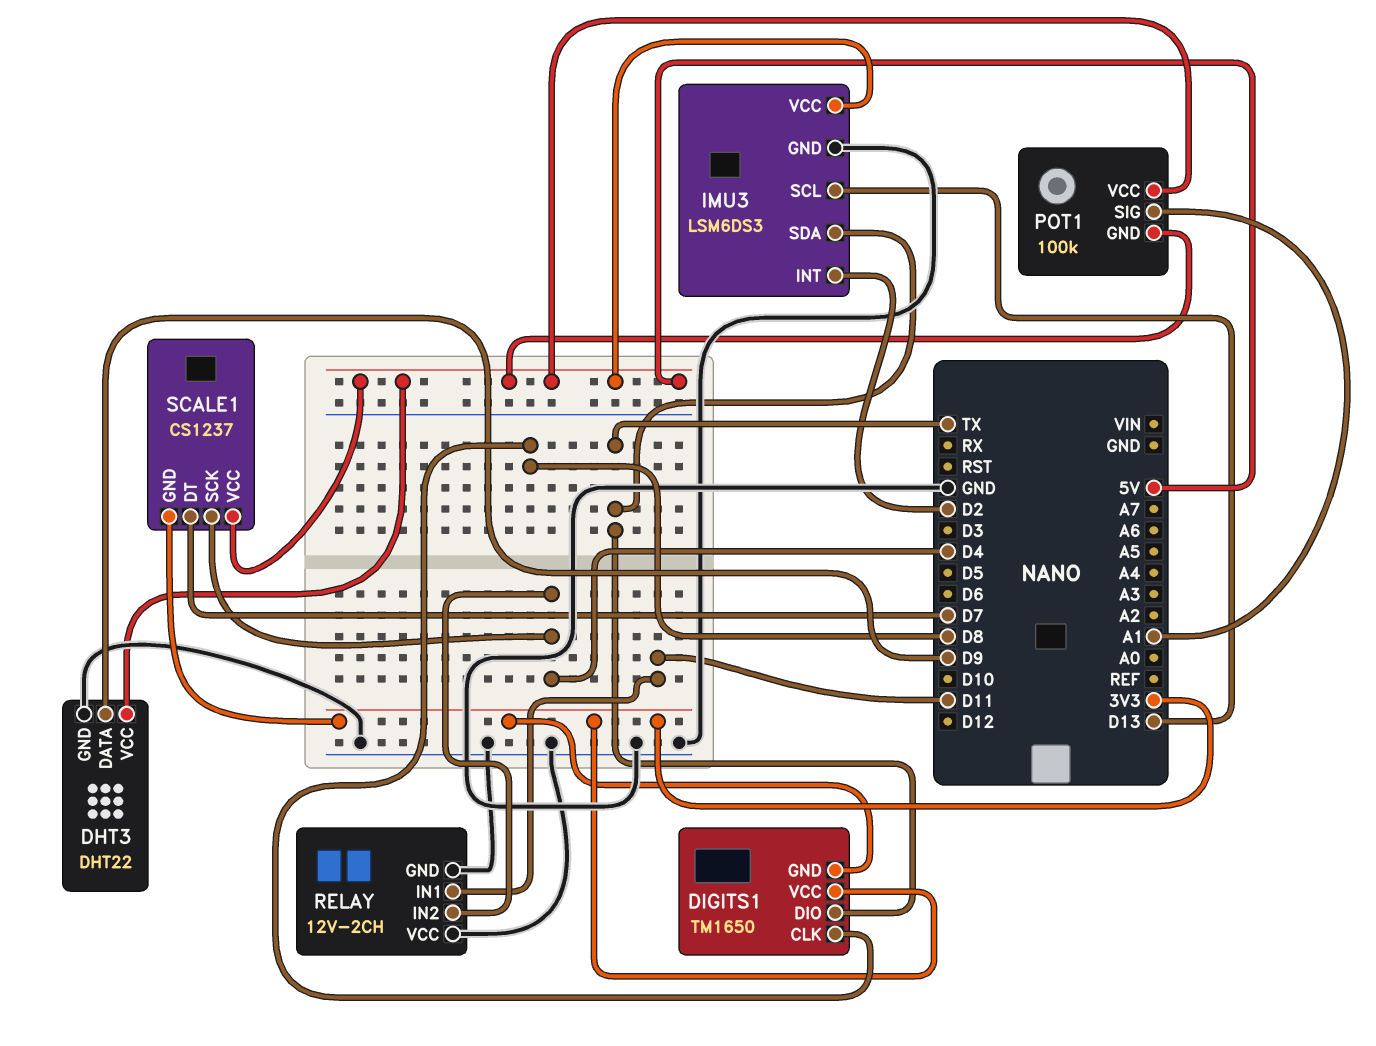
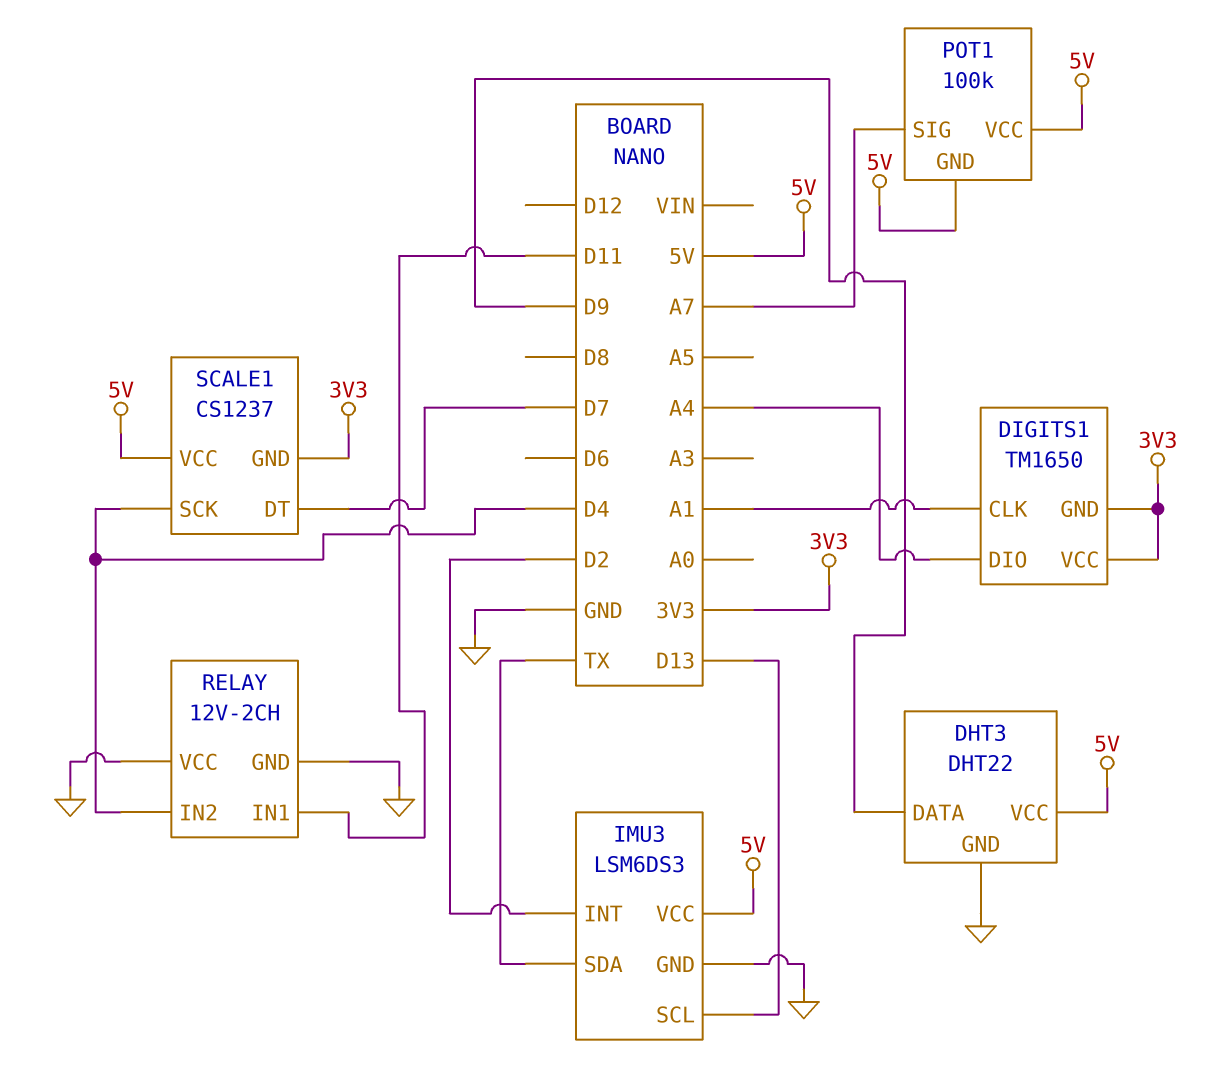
DIGITS1 pin CLK: D8 -> A1
DIGITS1 pin DIO: TX -> A4
POT1 pin SIG: A1 -> A7

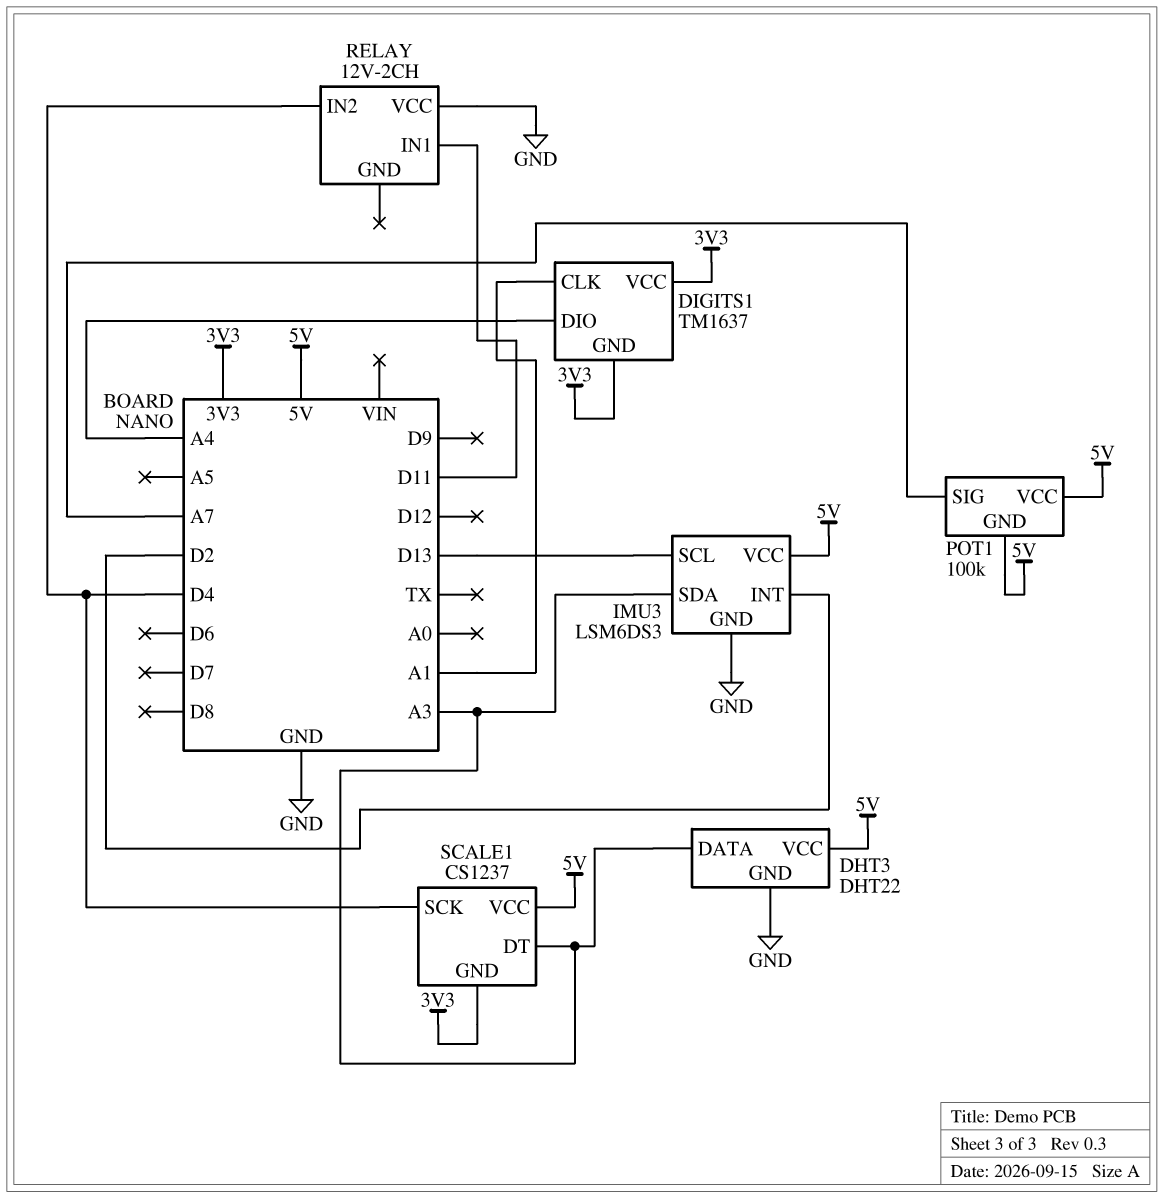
DHT3 pin DATA: D9 -> A3
DIGITS1: TM1650 -> TM1637
IMU3 pin SDA: TX -> A3
RELAY pin GND: GND -> none
SCALE1 pin DT: D7 -> A3

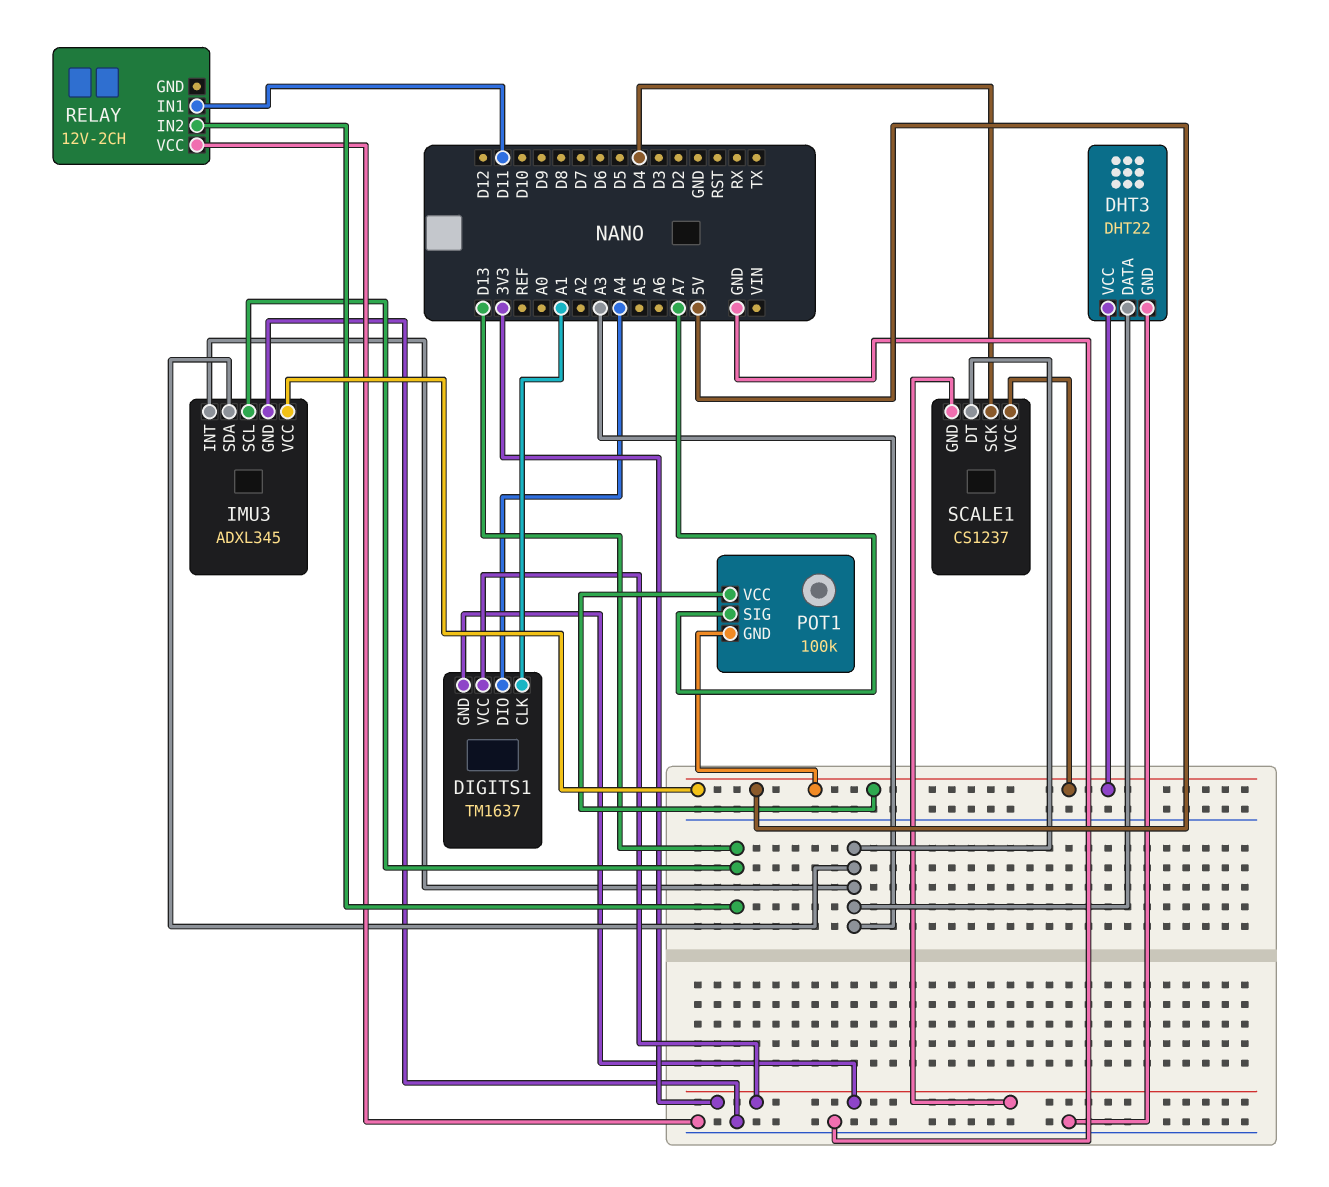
IMU3: LSM6DS3 -> ADXL345
IMU3 pin INT: D2 -> A3
RELAY pin IN2: D4 -> D13

